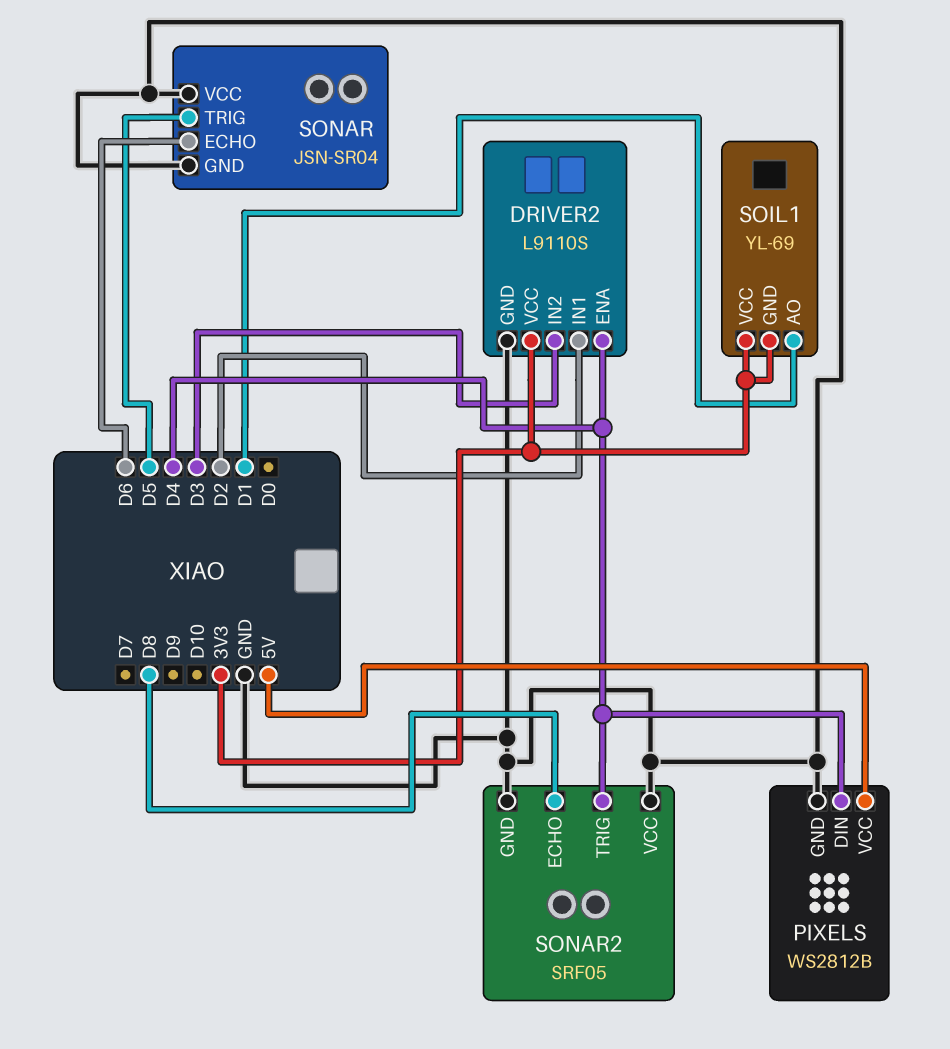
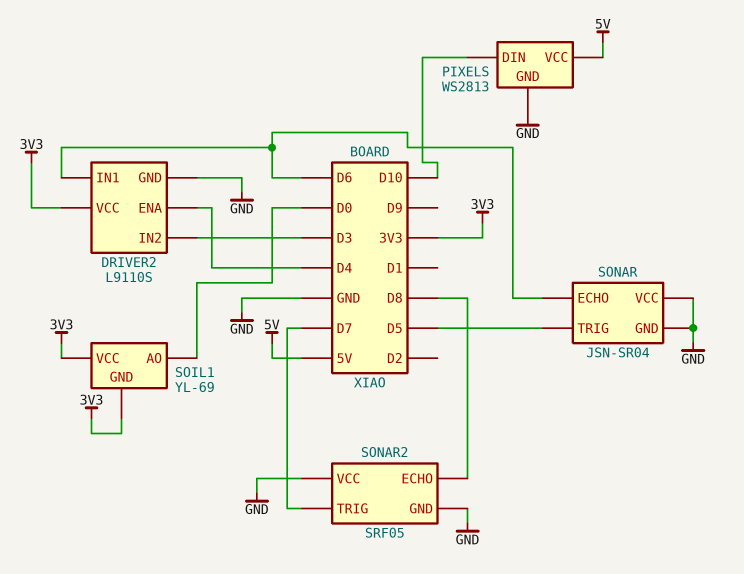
DRIVER2 pin IN1: D2 -> D6
PIXELS: WS2812B -> WS2813
PIXELS pin DIN: D4 -> D10
SOIL1 pin AO: D1 -> D0
SONAR2 pin TRIG: D4 -> D7

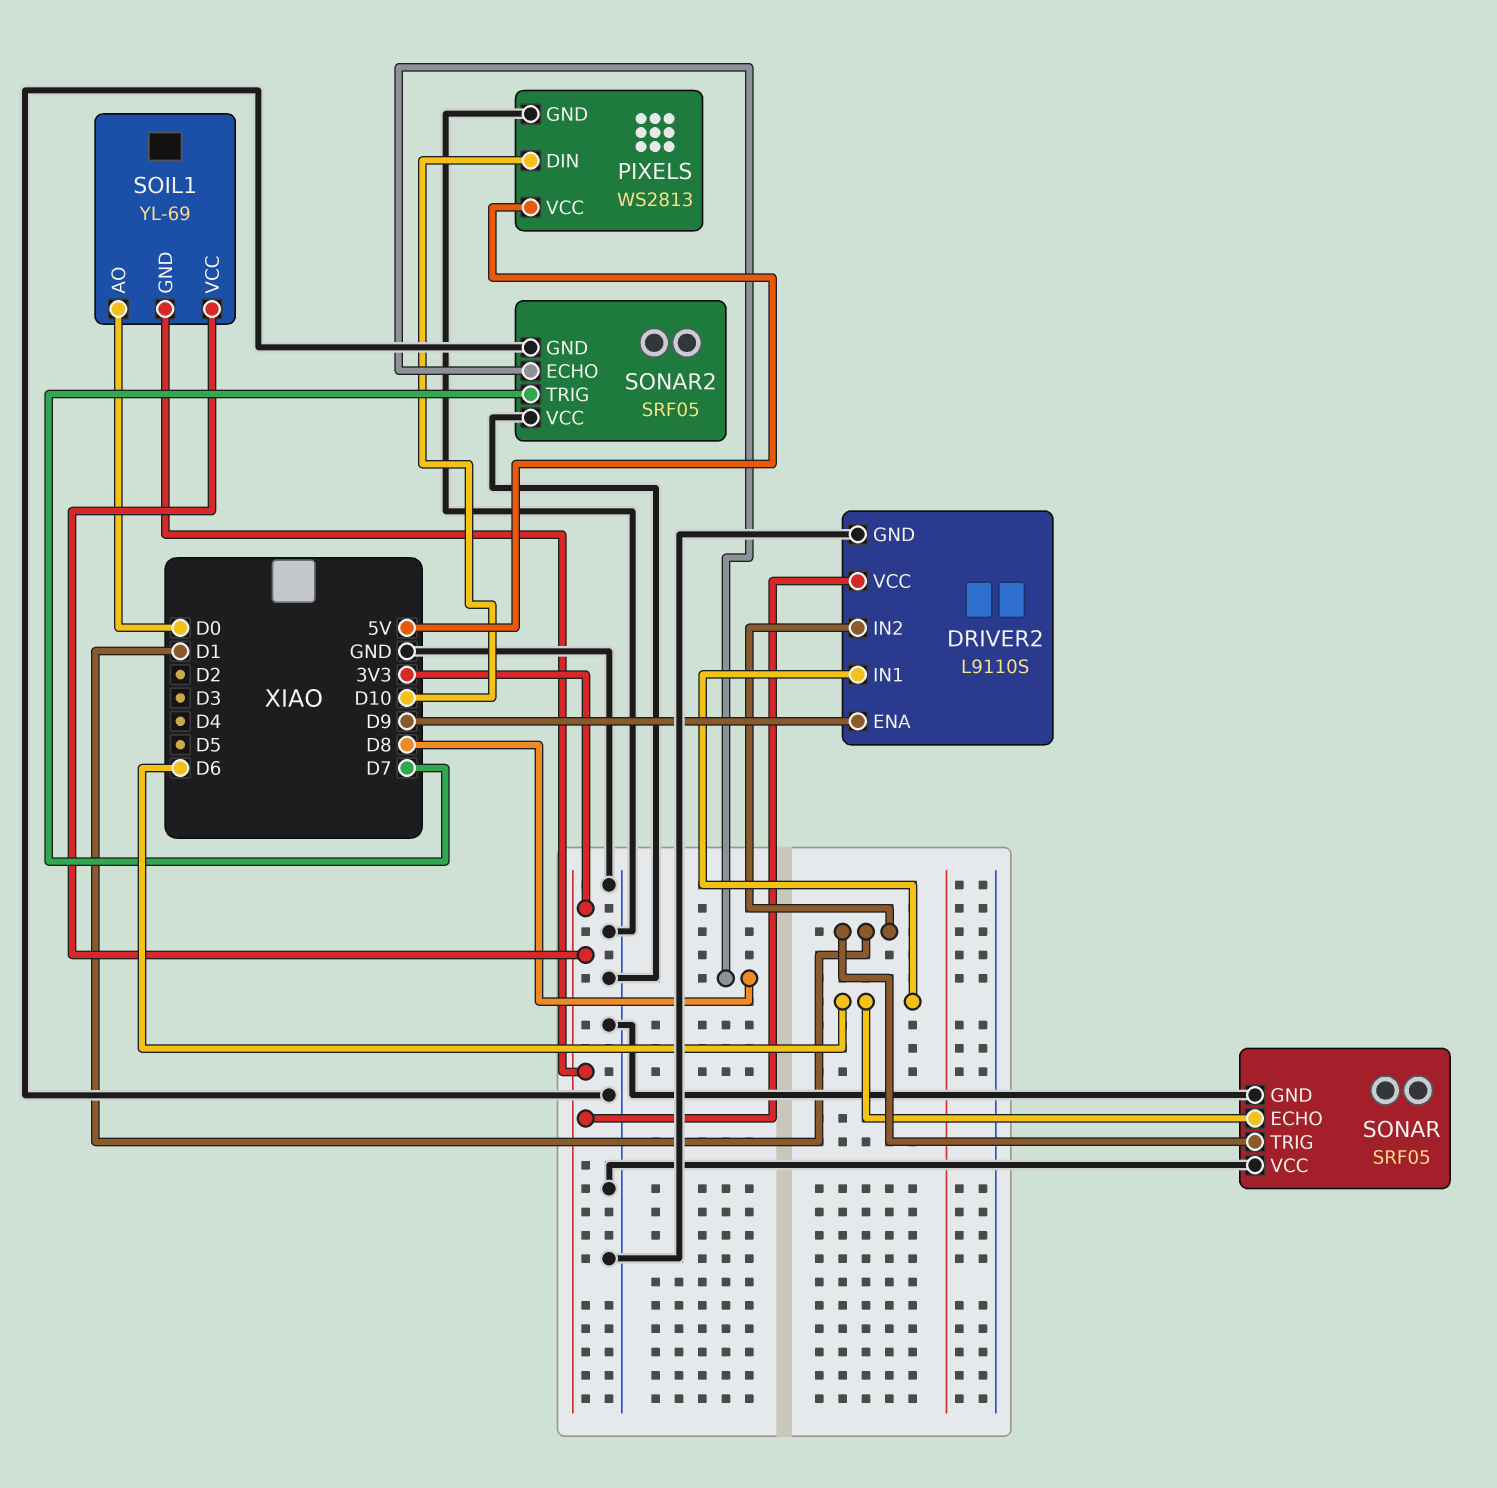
DRIVER2 pin ENA: D4 -> D9
DRIVER2 pin IN2: D3 -> D1
SONAR: JSN-SR04 -> SRF05
SONAR pin TRIG: D5 -> D1

